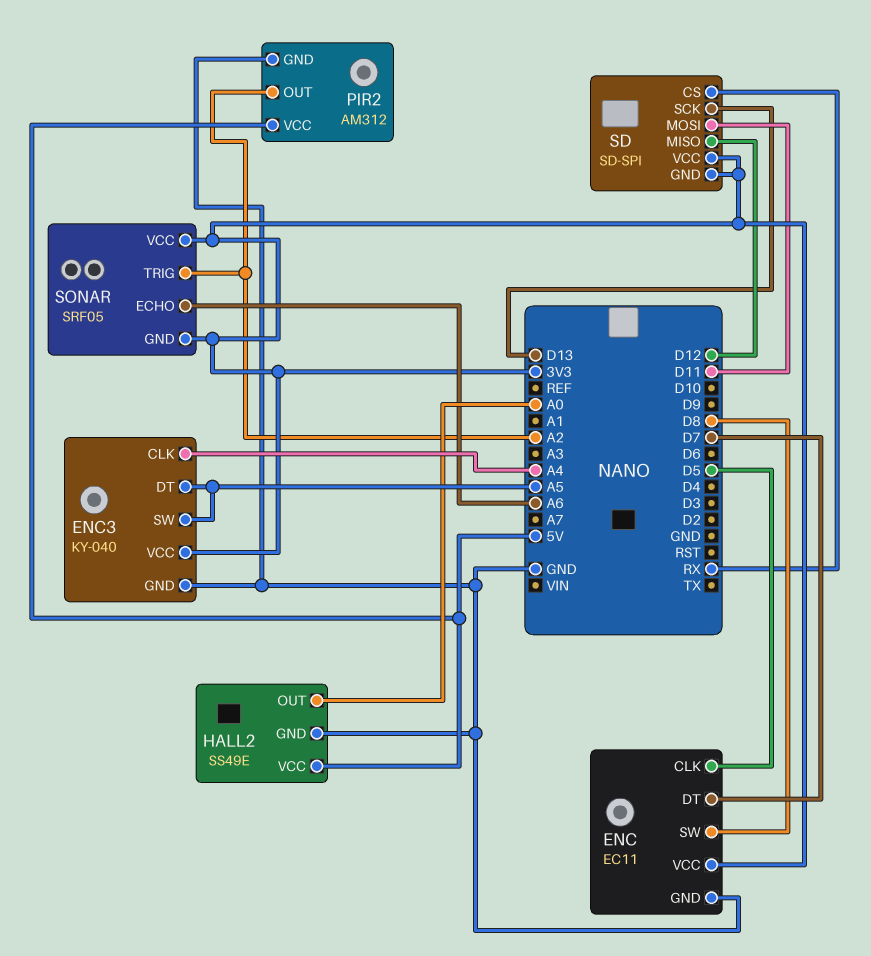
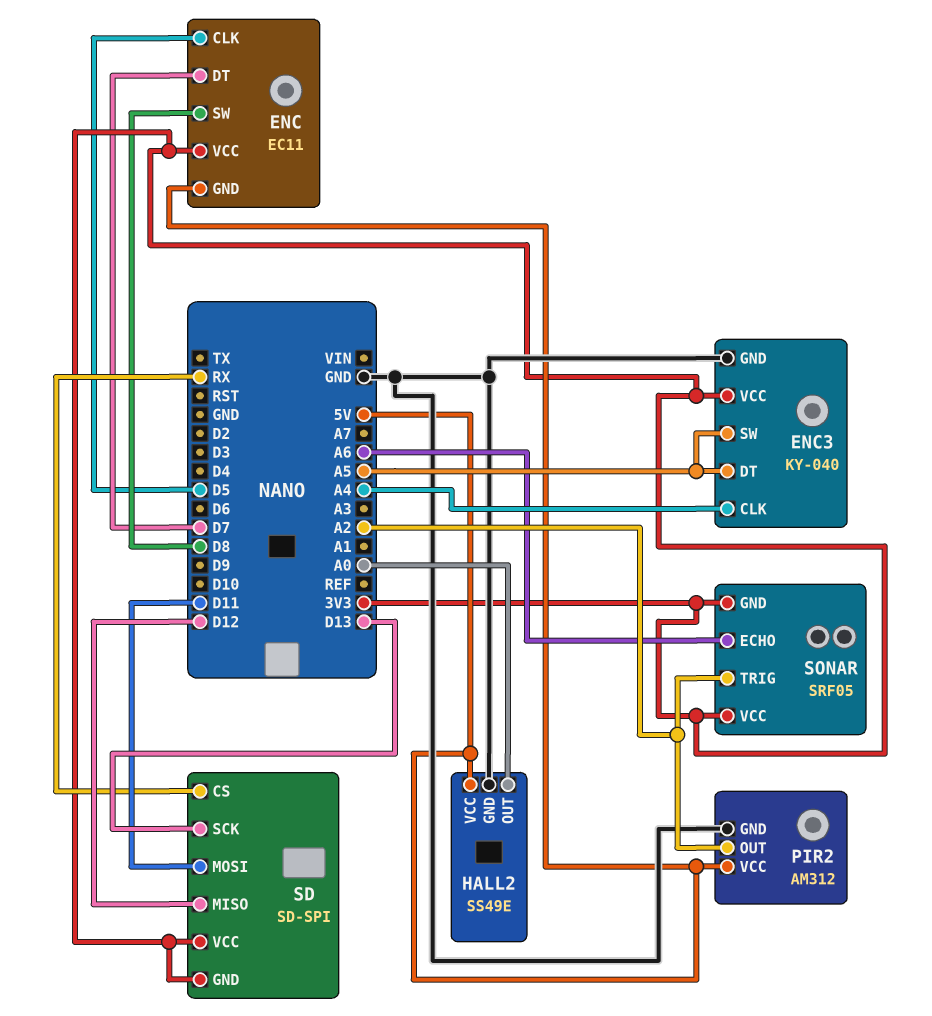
ENC pin GND: GND -> 5V

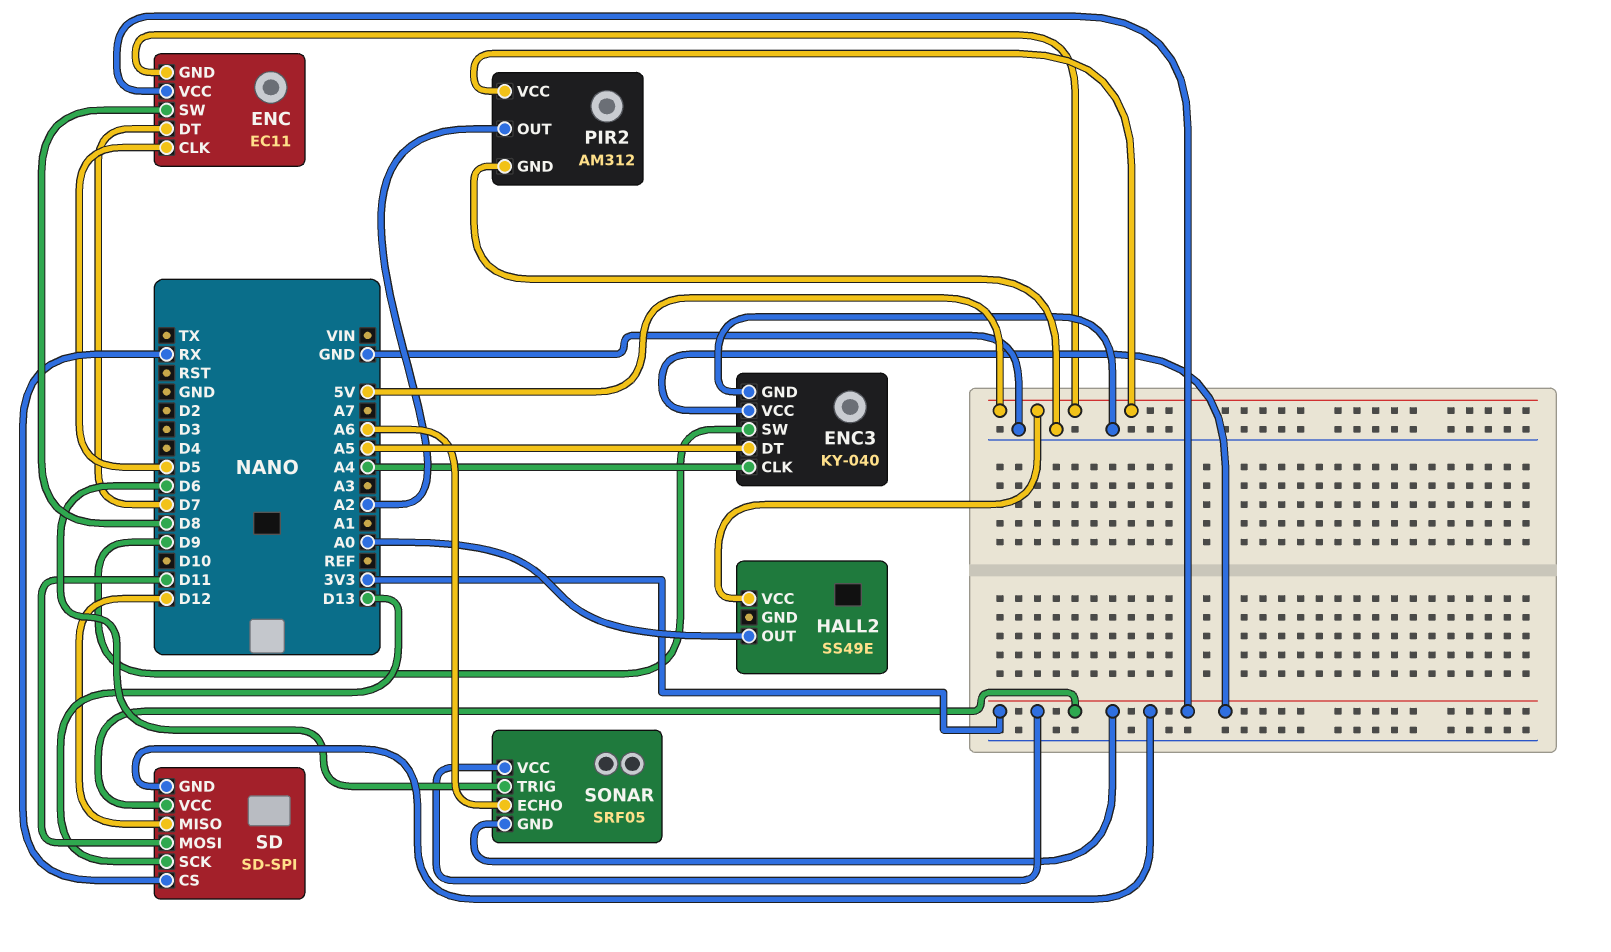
ENC3 pin SW: A5 -> D9
HALL2 pin GND: GND -> none
SONAR pin TRIG: A2 -> D6

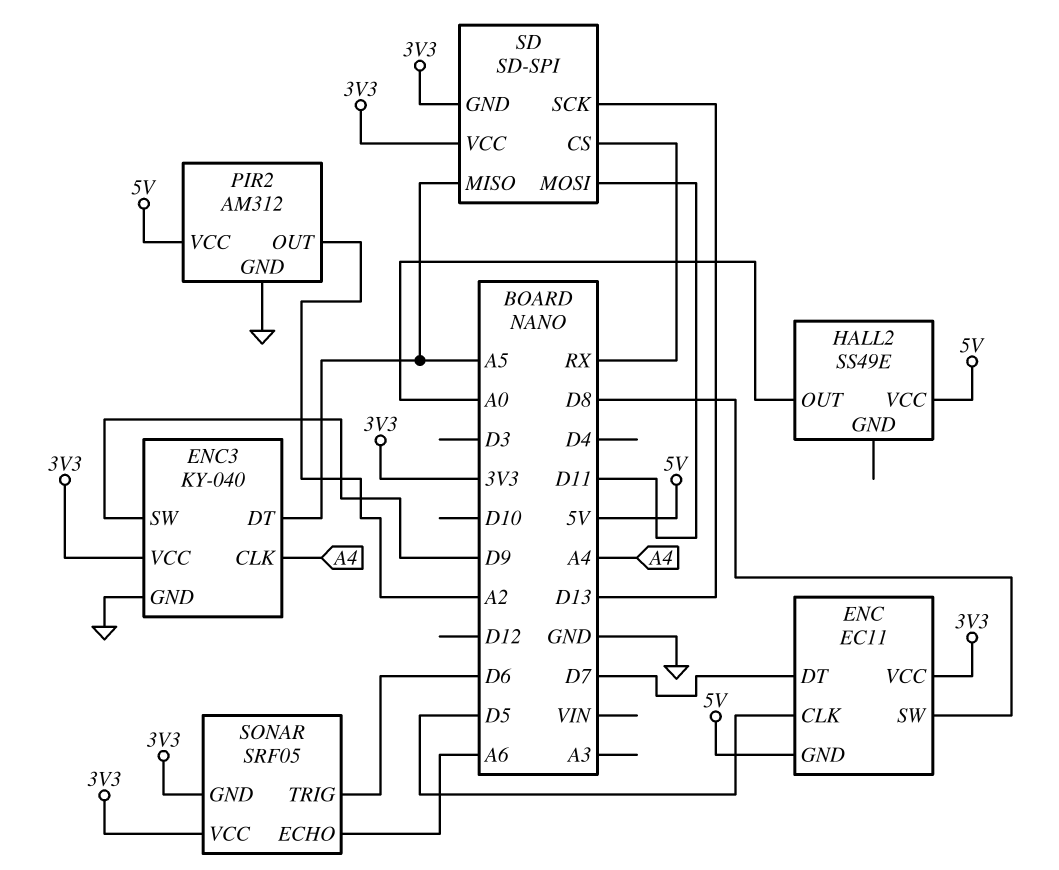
SD pin MISO: D12 -> A5

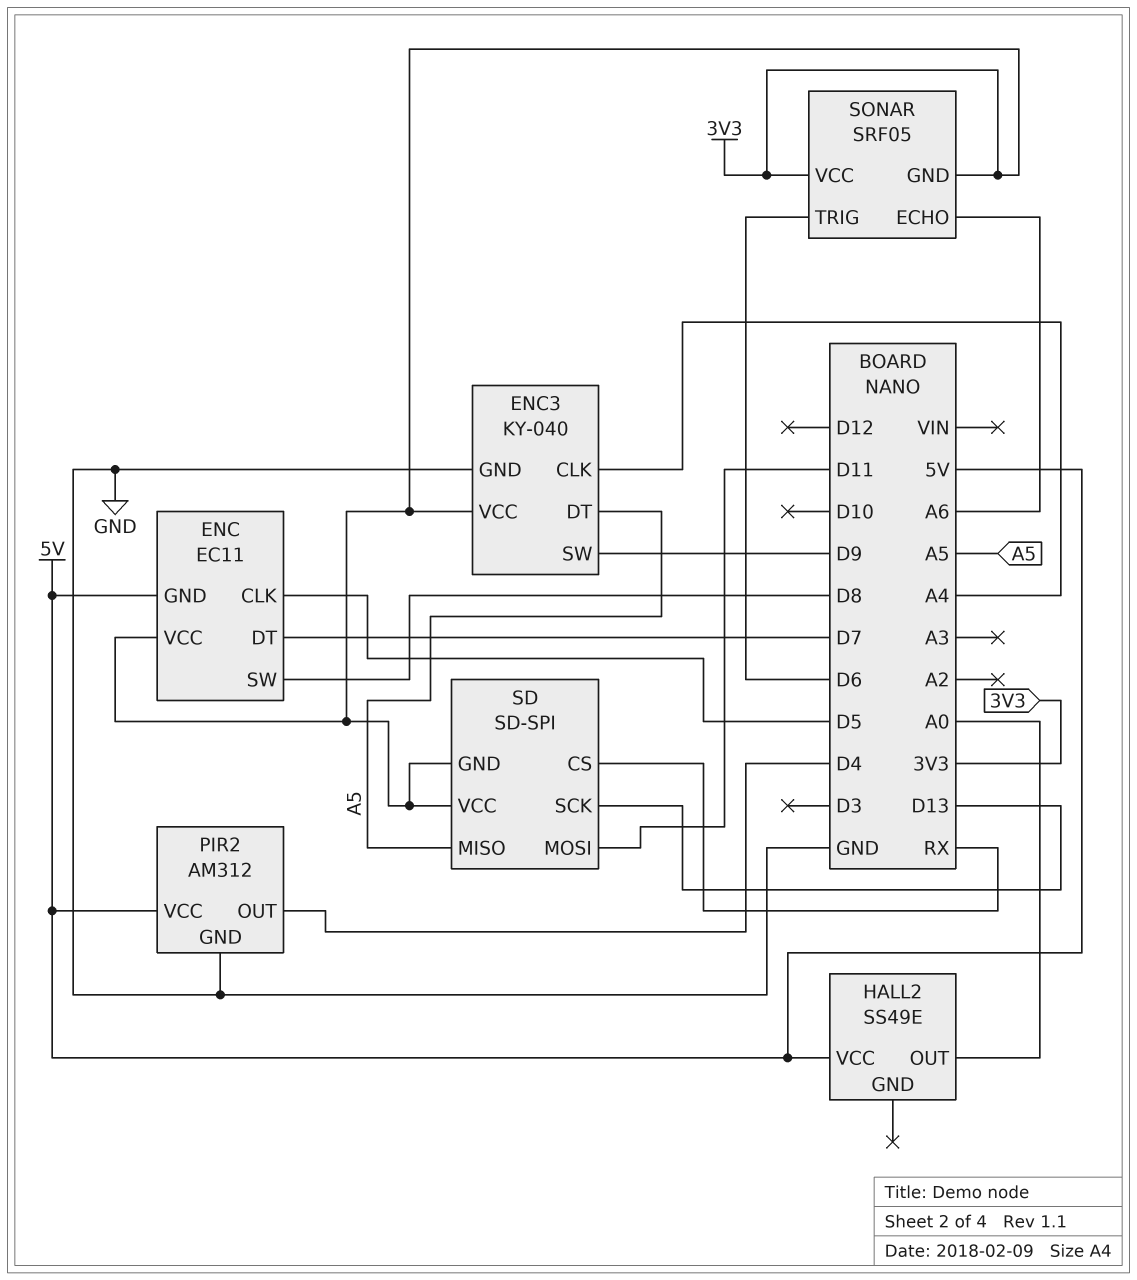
PIR2 pin OUT: A2 -> D4

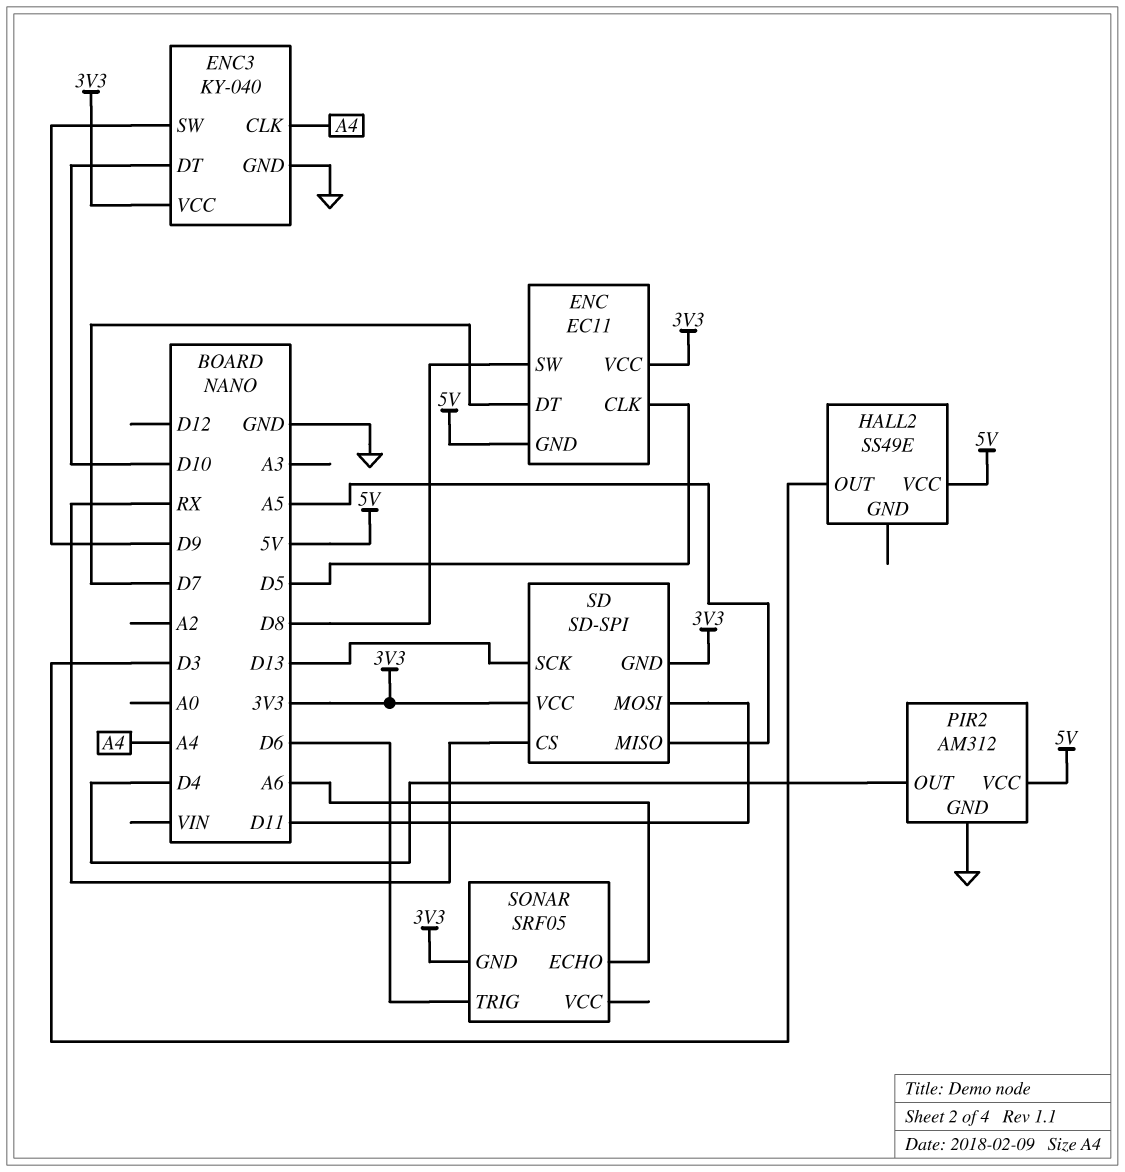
ENC3 pin DT: A5 -> D10
HALL2 pin OUT: A0 -> D3
SONAR pin VCC: 3V3 -> none

